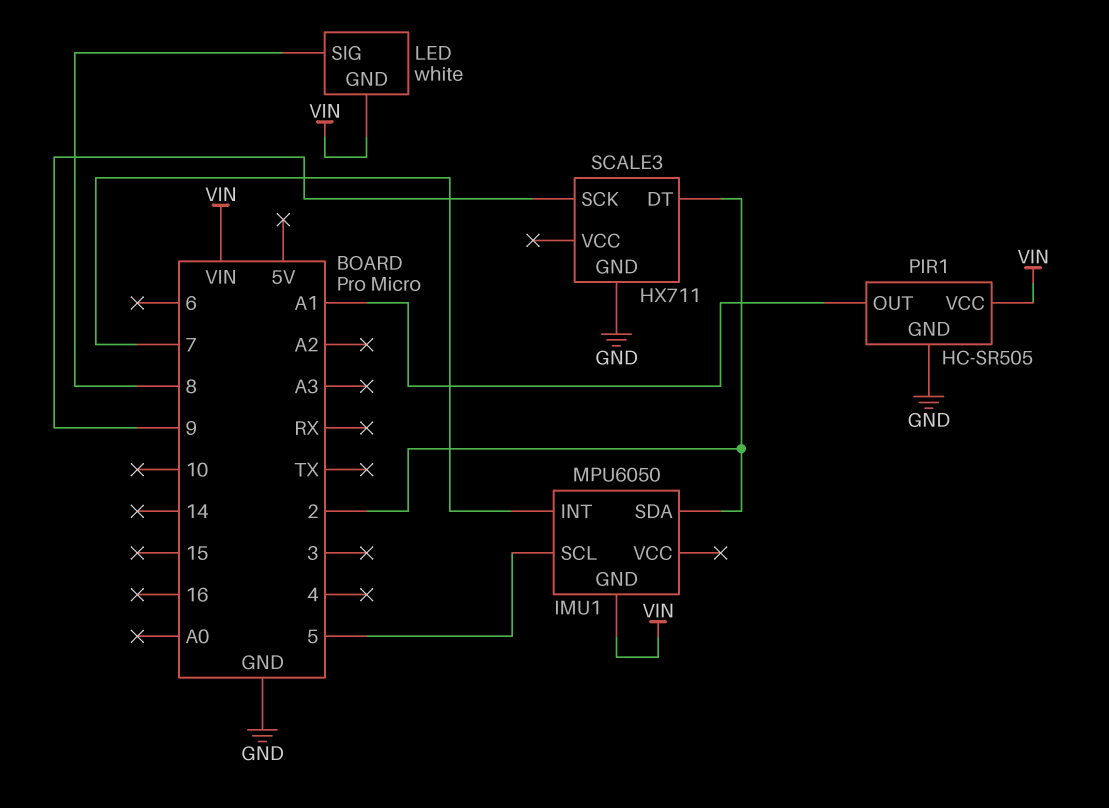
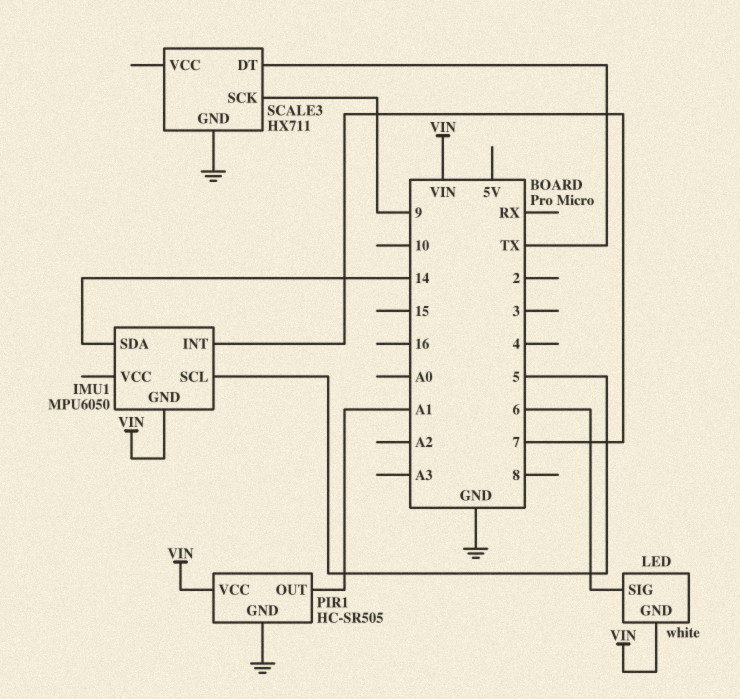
IMU1 pin SDA: 2 -> 14
LED pin SIG: 8 -> 6
SCALE3 pin DT: 2 -> TX

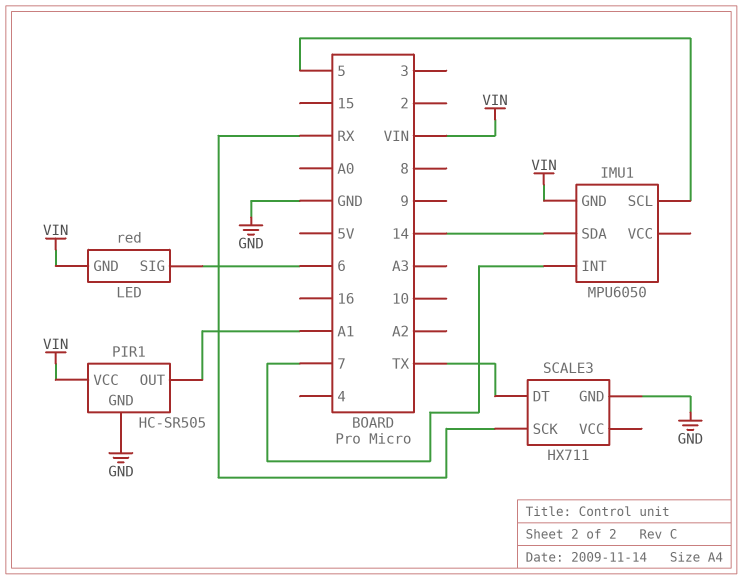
LED: white -> red
SCALE3 pin SCK: 9 -> RX

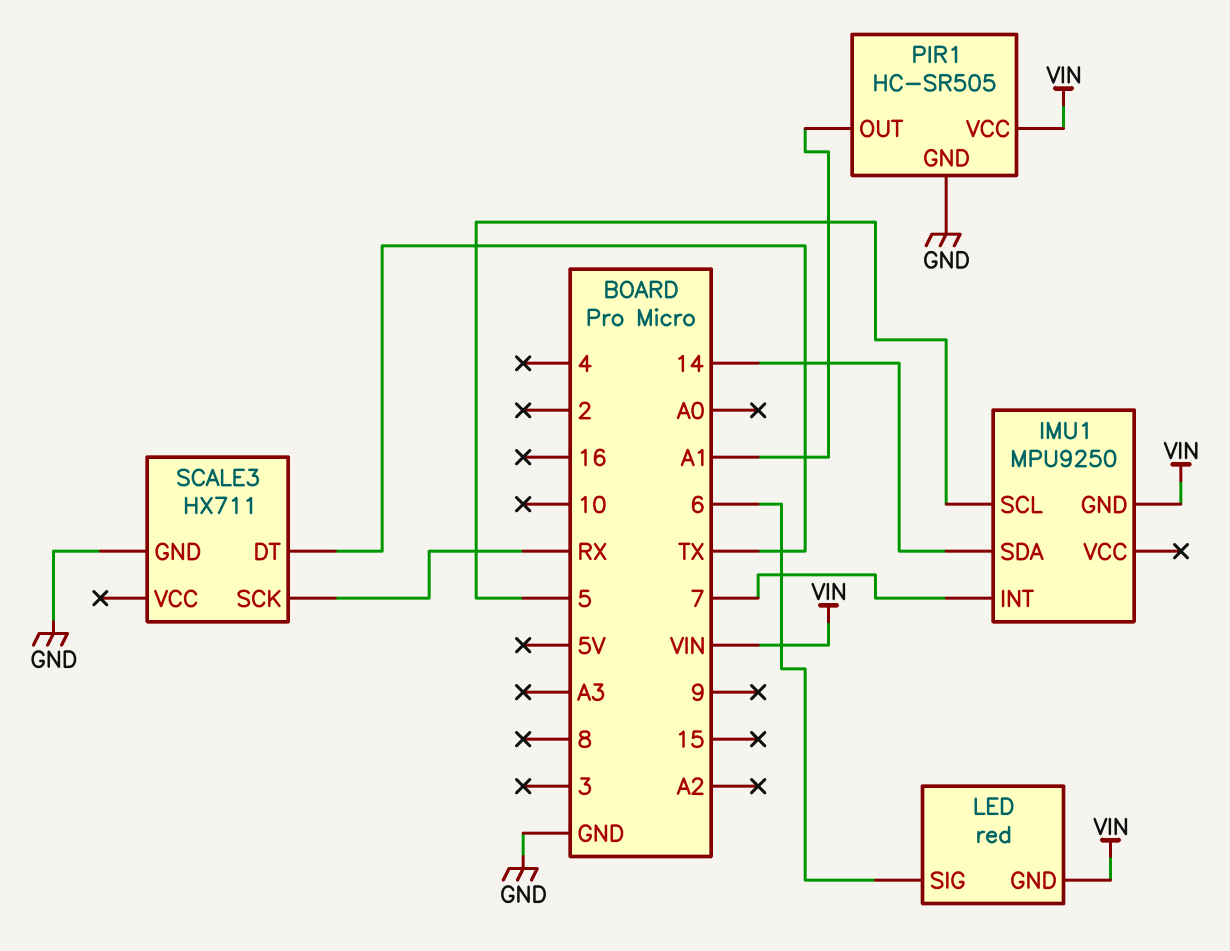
IMU1: MPU6050 -> MPU9250

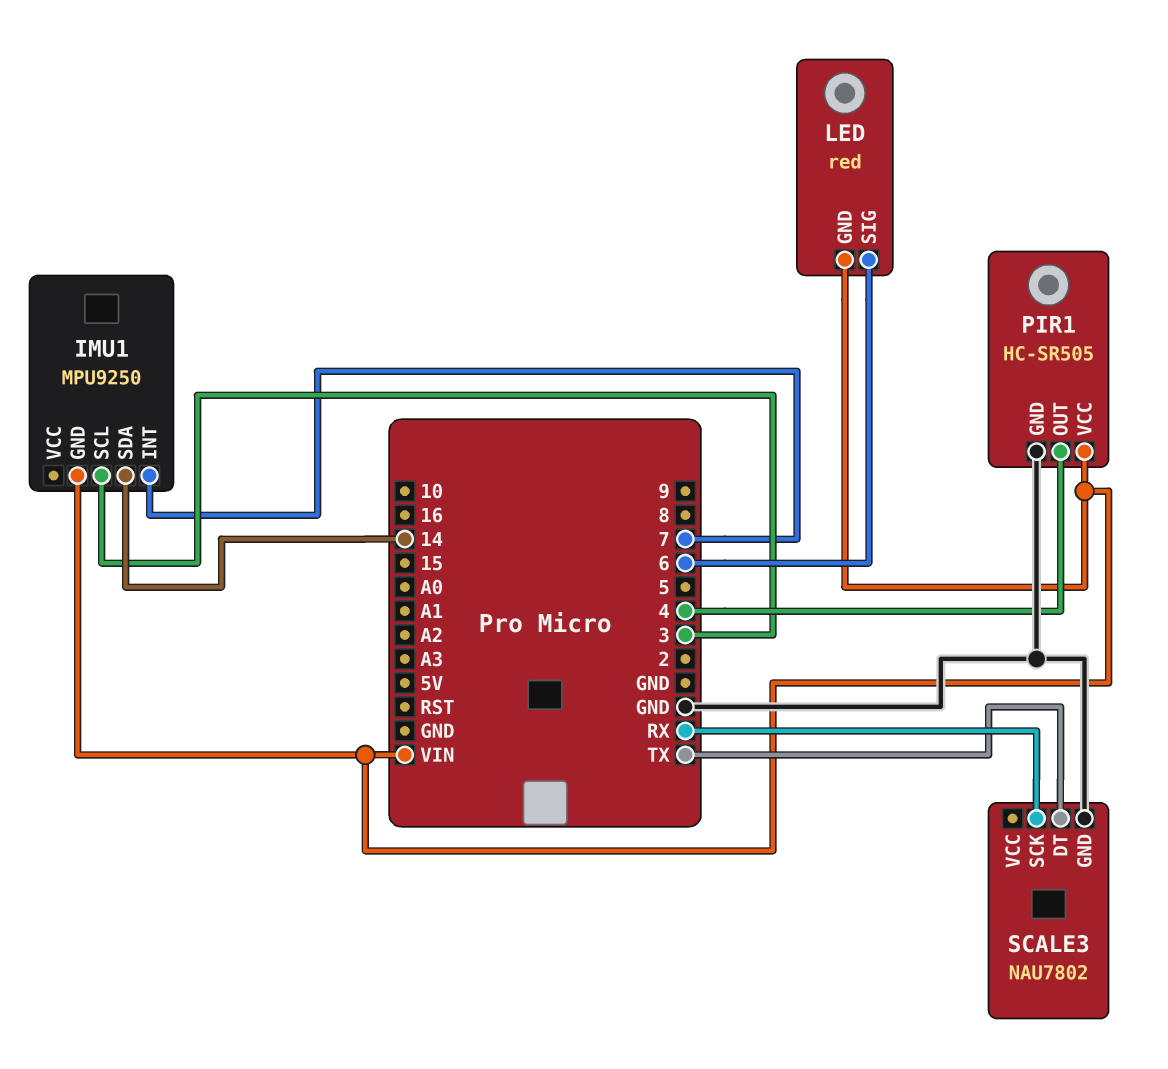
IMU1 pin SCL: 5 -> 3
PIR1 pin OUT: A1 -> 4
SCALE3: HX711 -> NAU7802

